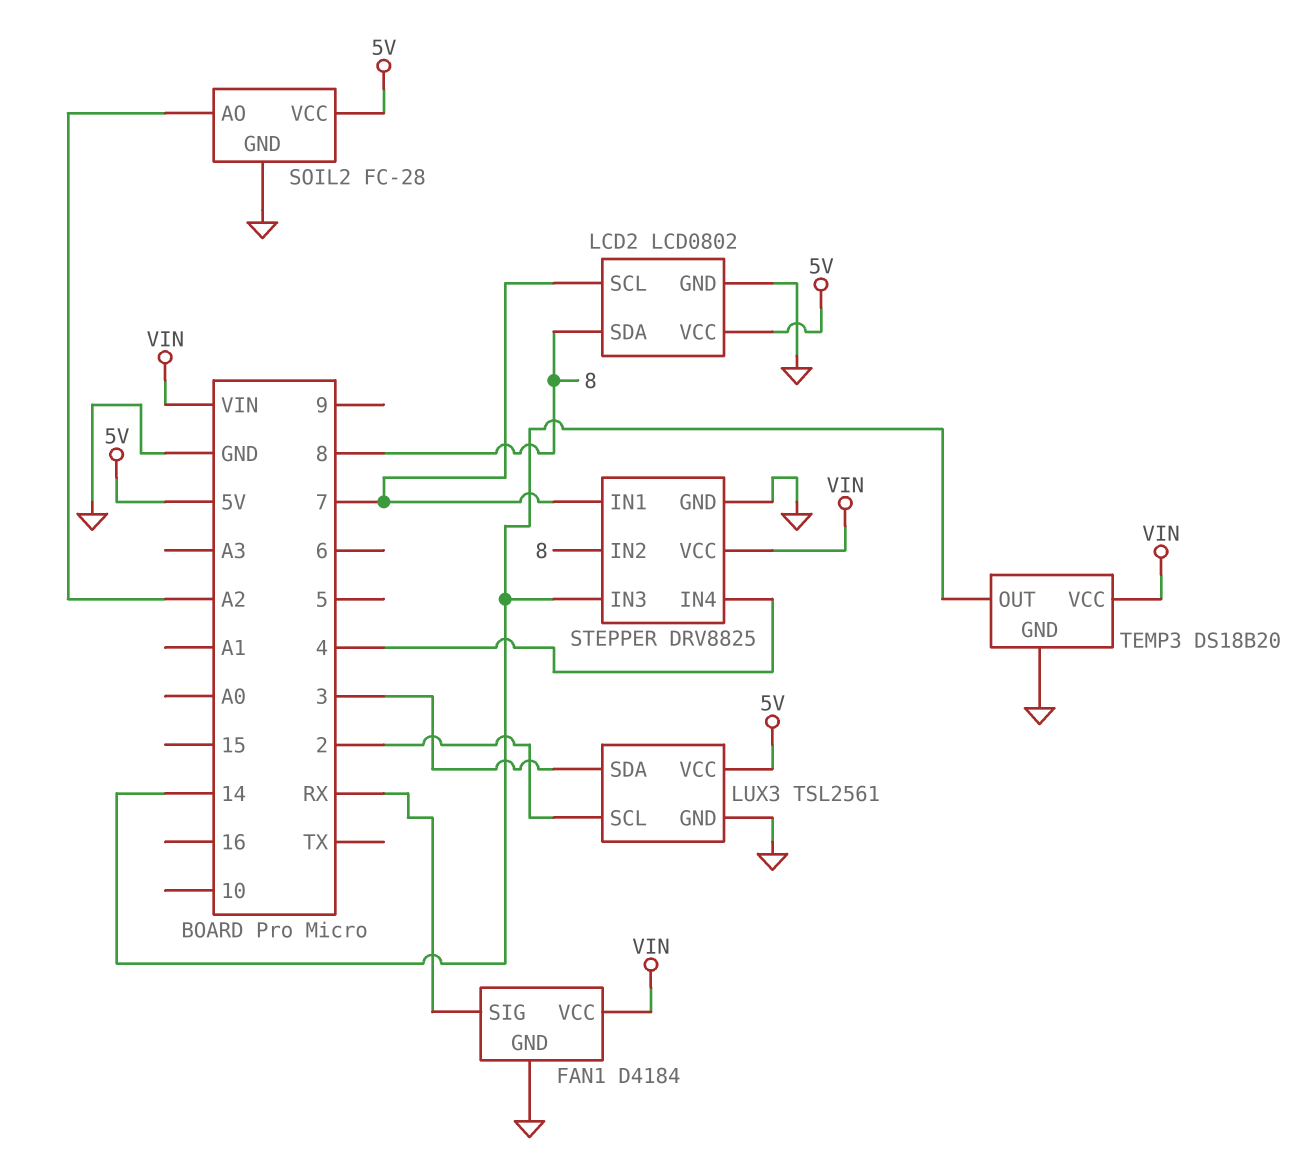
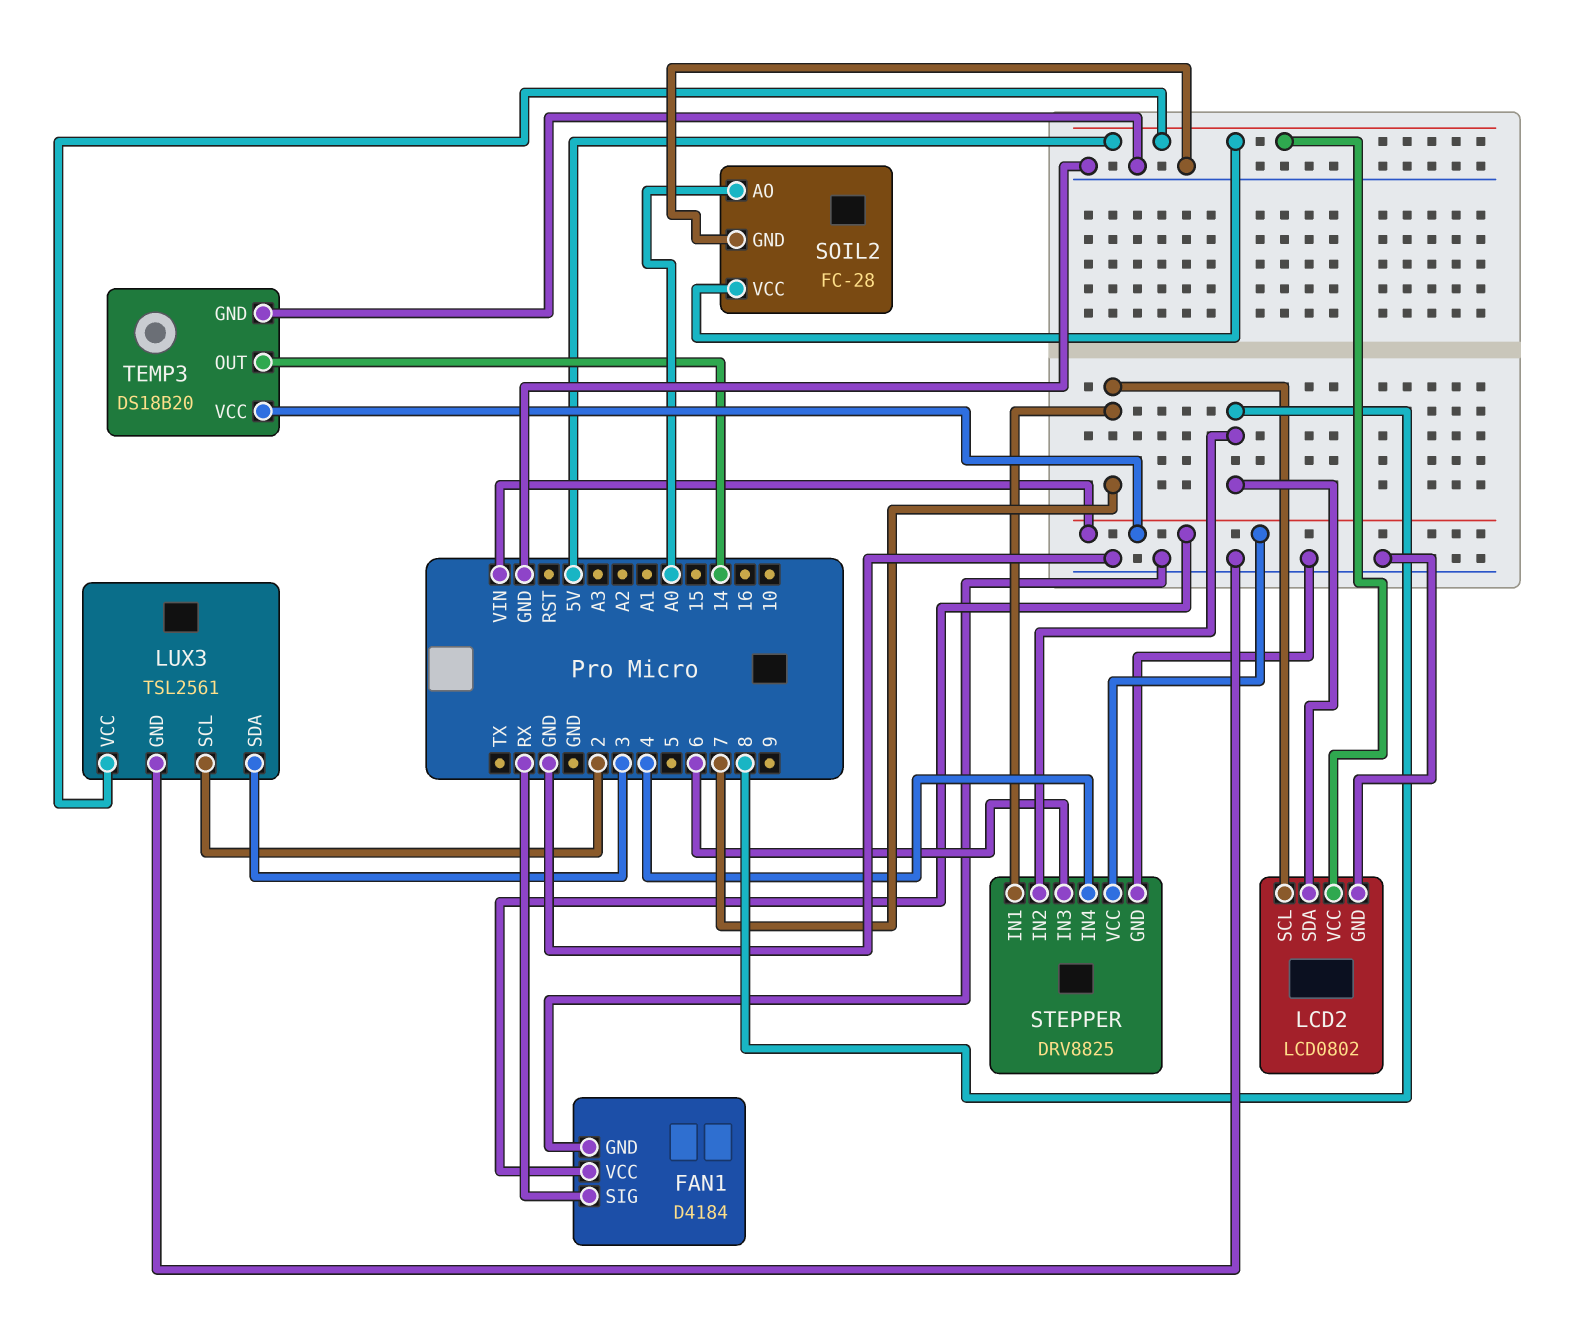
SOIL2 pin AO: A2 -> A0
STEPPER pin IN3: 14 -> 6

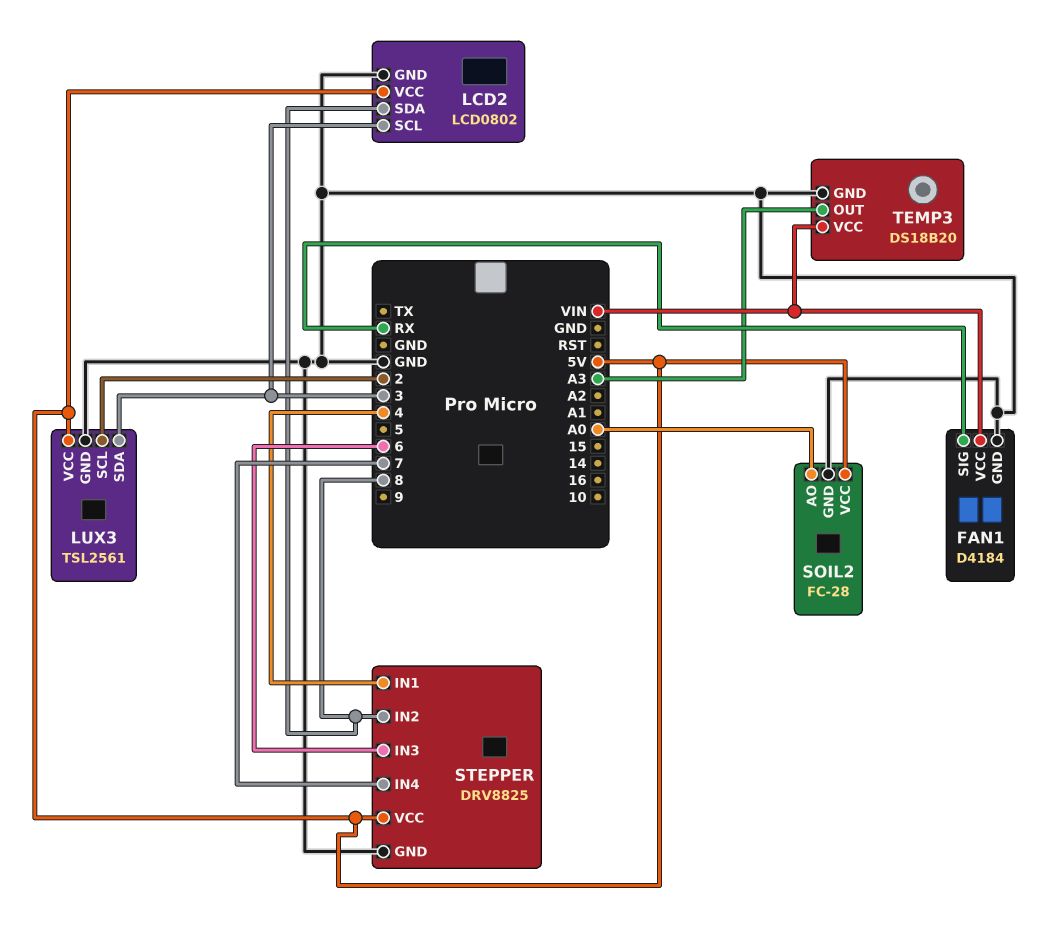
LCD2 pin SCL: 7 -> 3
STEPPER pin IN1: 7 -> 4
STEPPER pin IN4: 4 -> 7
STEPPER pin VCC: VIN -> 5V
TEMP3 pin OUT: 14 -> A3

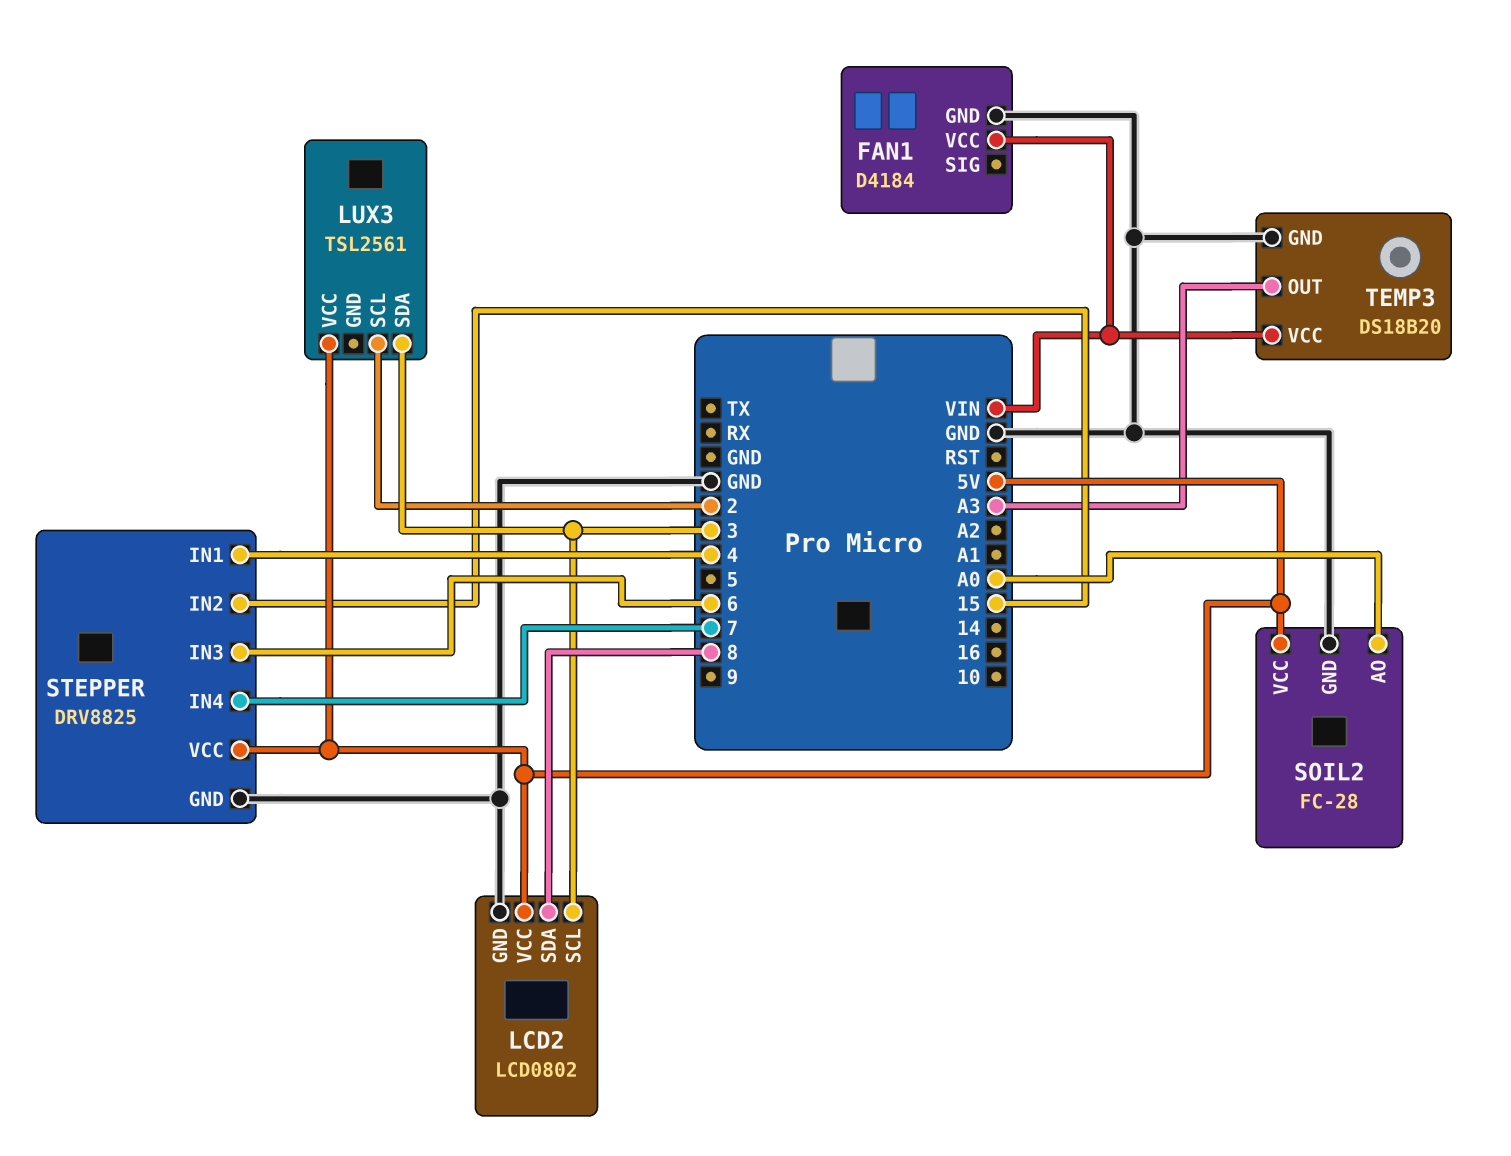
FAN1 pin SIG: RX -> none
LUX3 pin GND: GND -> none
STEPPER pin IN2: 8 -> 15

